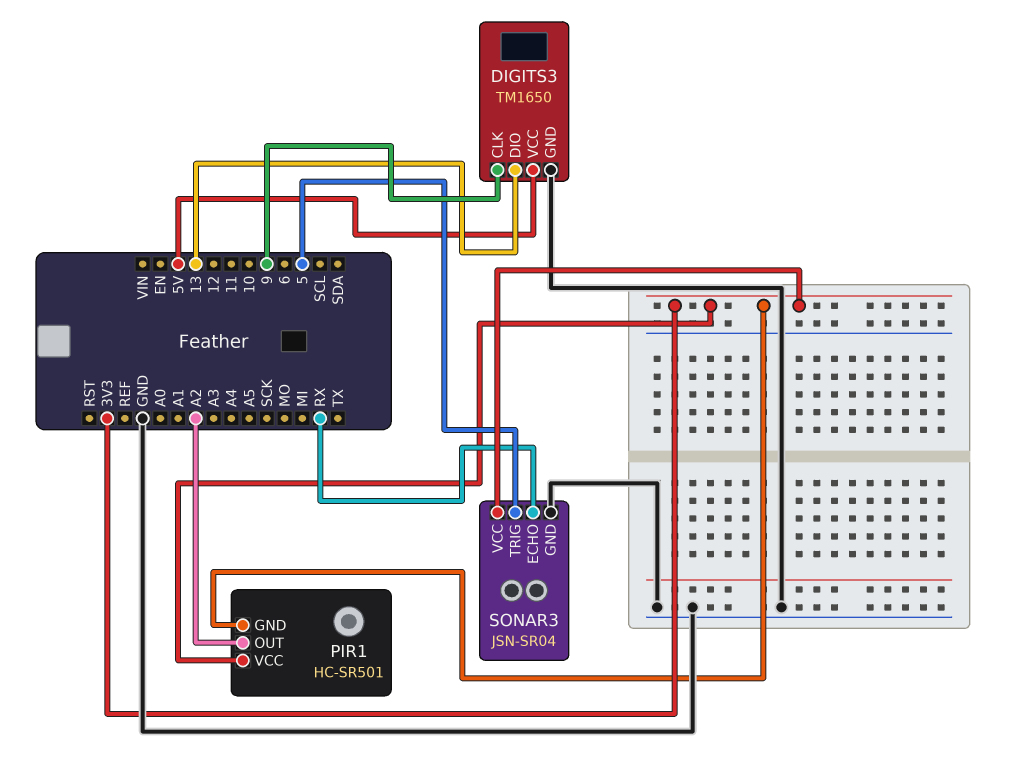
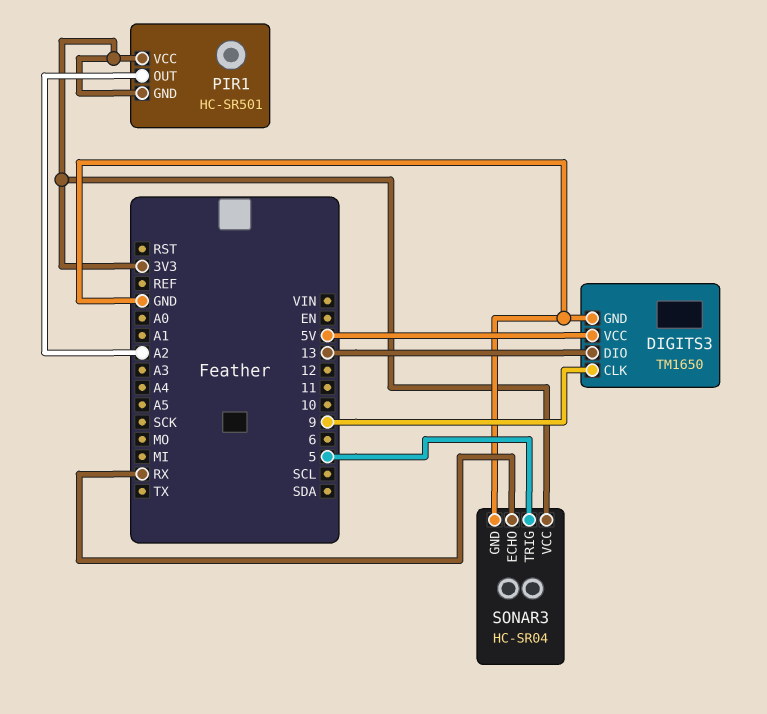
SONAR3: JSN-SR04 -> HC-SR04

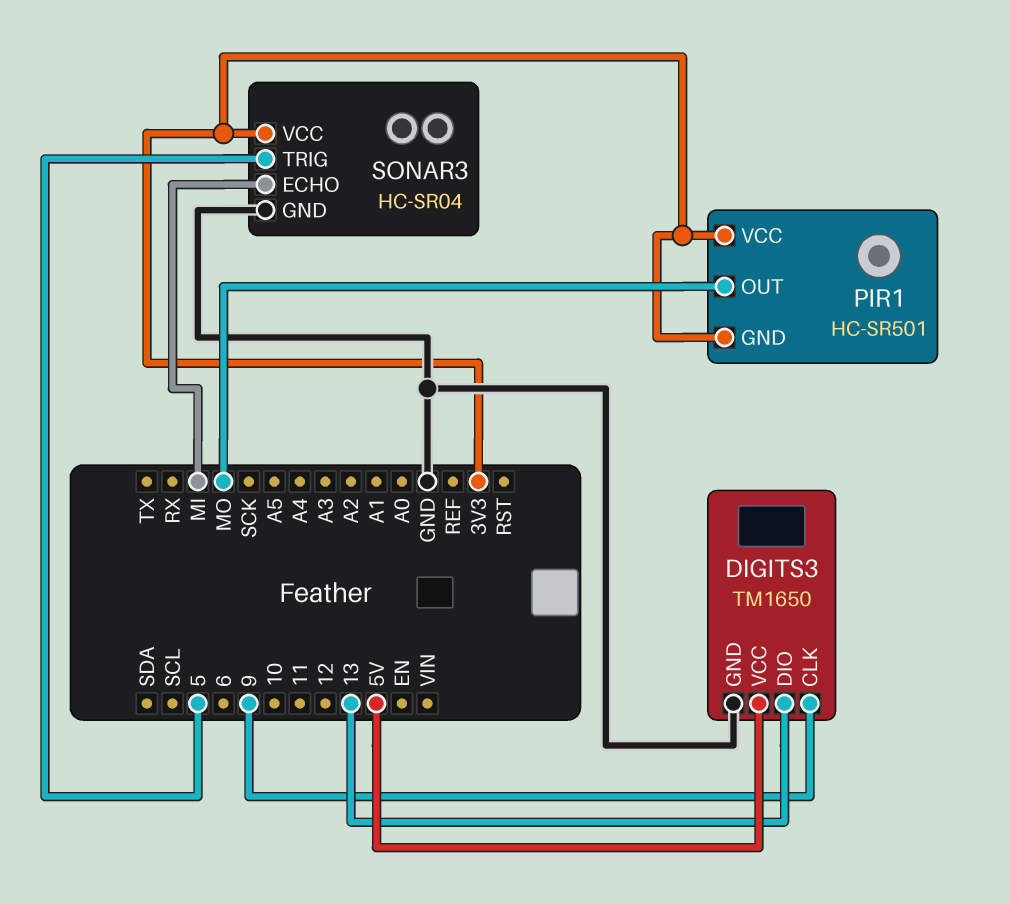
PIR1 pin OUT: A2 -> MO
SONAR3 pin ECHO: RX -> MI

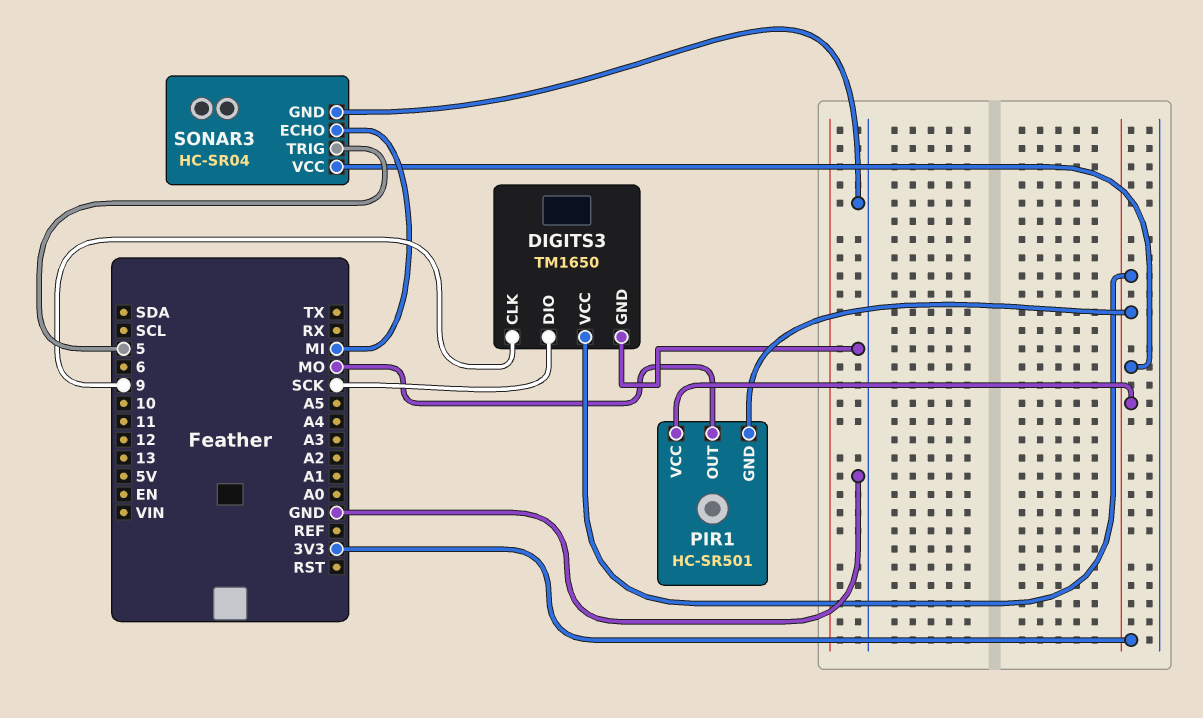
DIGITS3 pin DIO: 13 -> SCK
DIGITS3 pin VCC: 5V -> 3V3

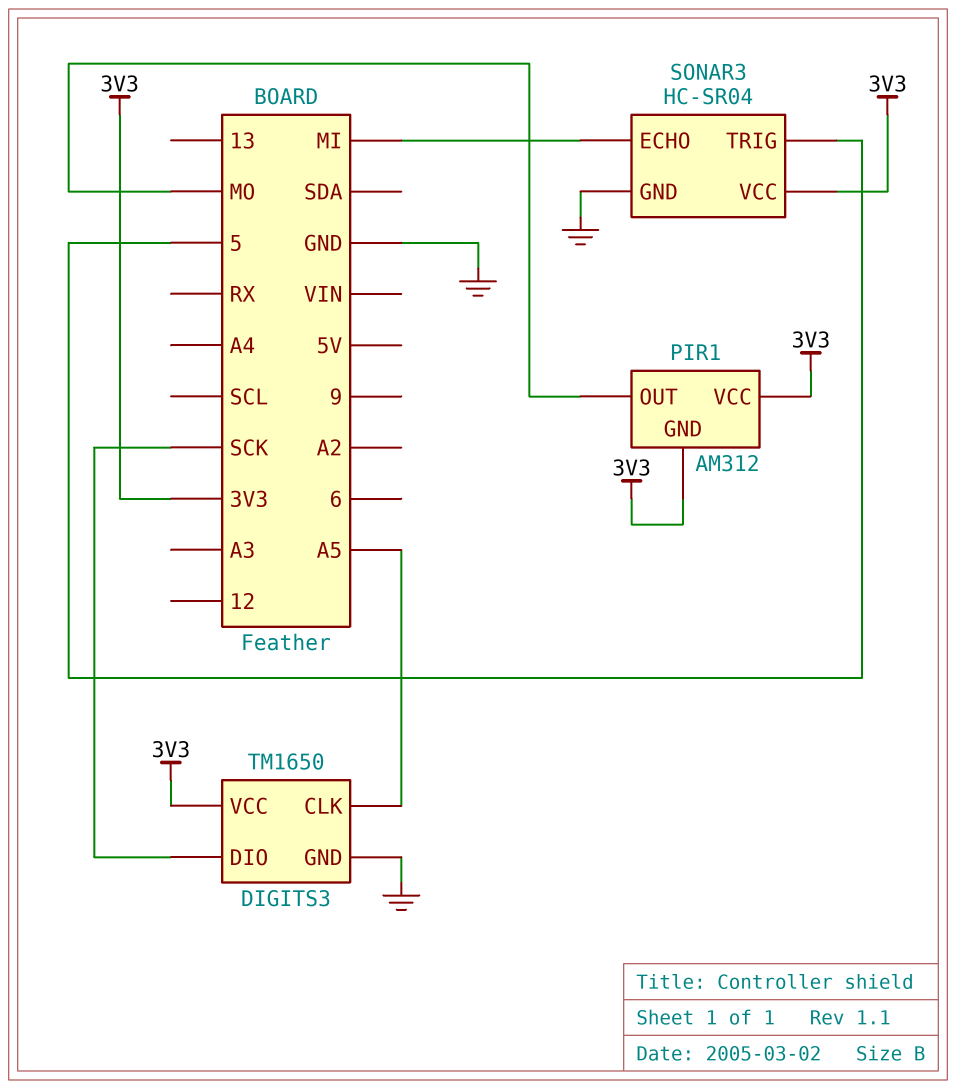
DIGITS3 pin CLK: 9 -> A5
PIR1: HC-SR501 -> AM312

